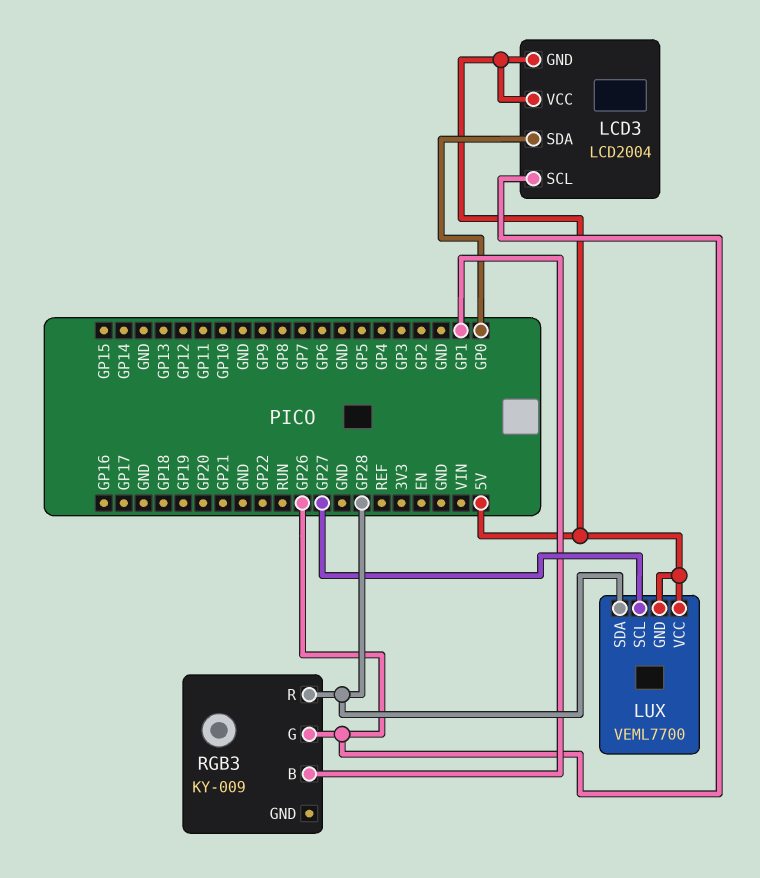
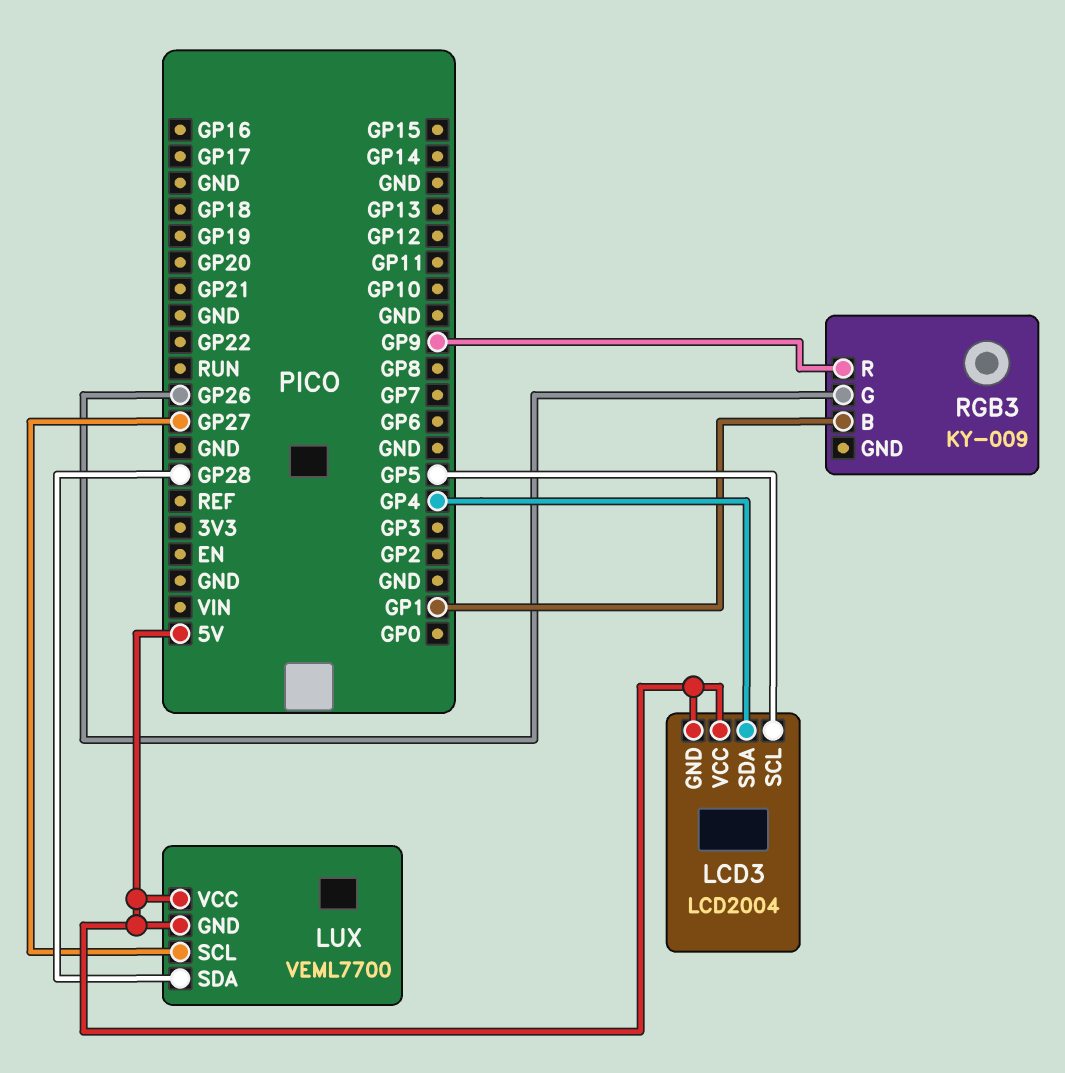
LCD3 pin SCL: GP26 -> GP5
LCD3 pin SDA: GP0 -> GP4
RGB3 pin R: GP28 -> GP9

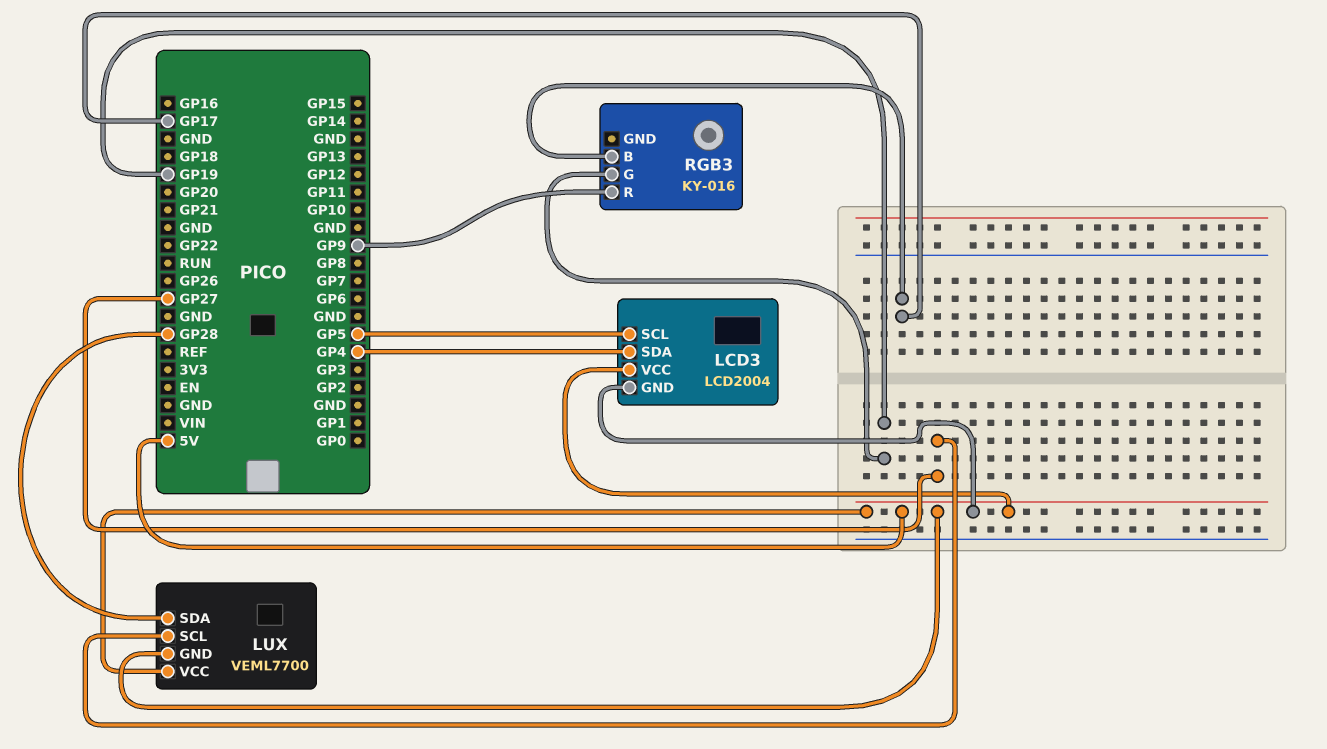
RGB3: KY-009 -> KY-016
RGB3 pin B: GP1 -> GP17
RGB3 pin G: GP26 -> GP19

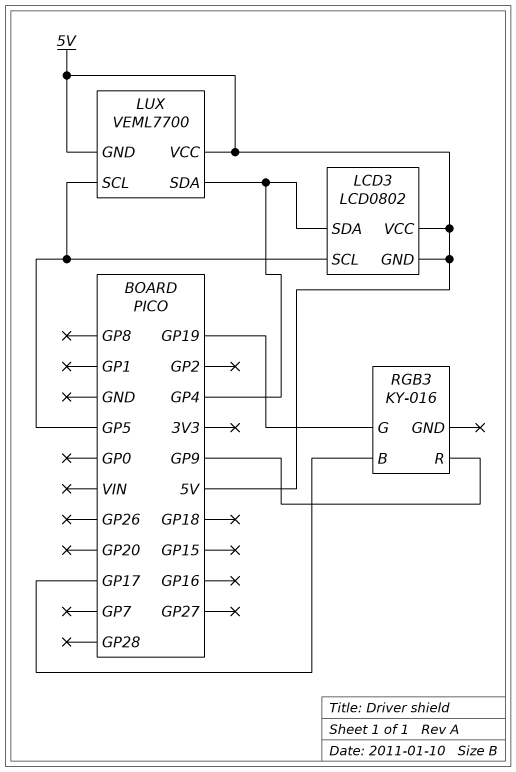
LCD3: LCD2004 -> LCD0802
LUX pin SCL: GP27 -> GP5
LUX pin SDA: GP28 -> GP4

